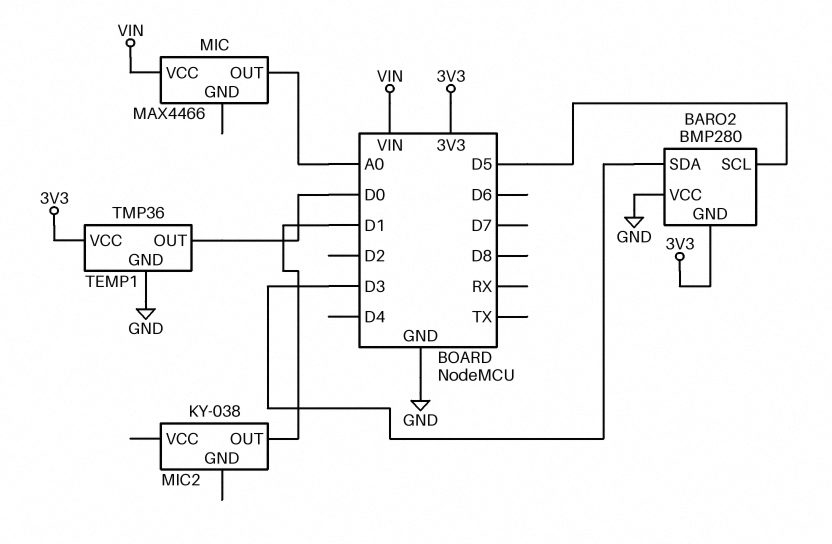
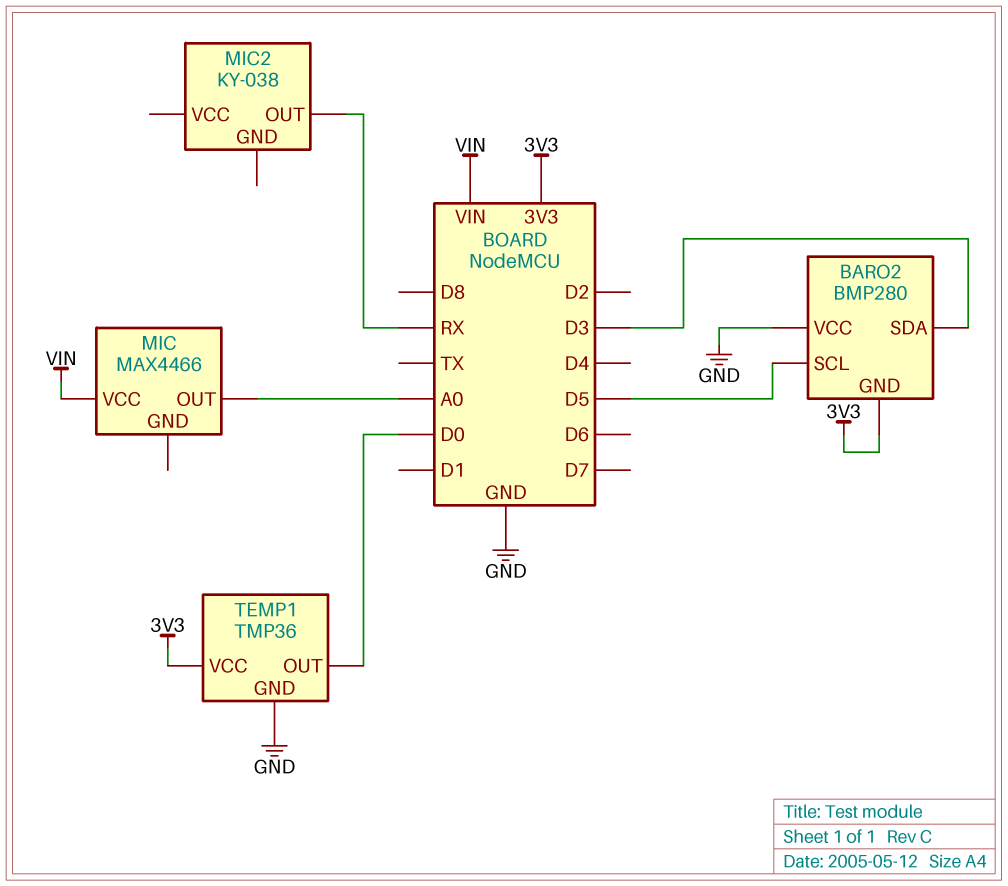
MIC2 pin OUT: D1 -> RX

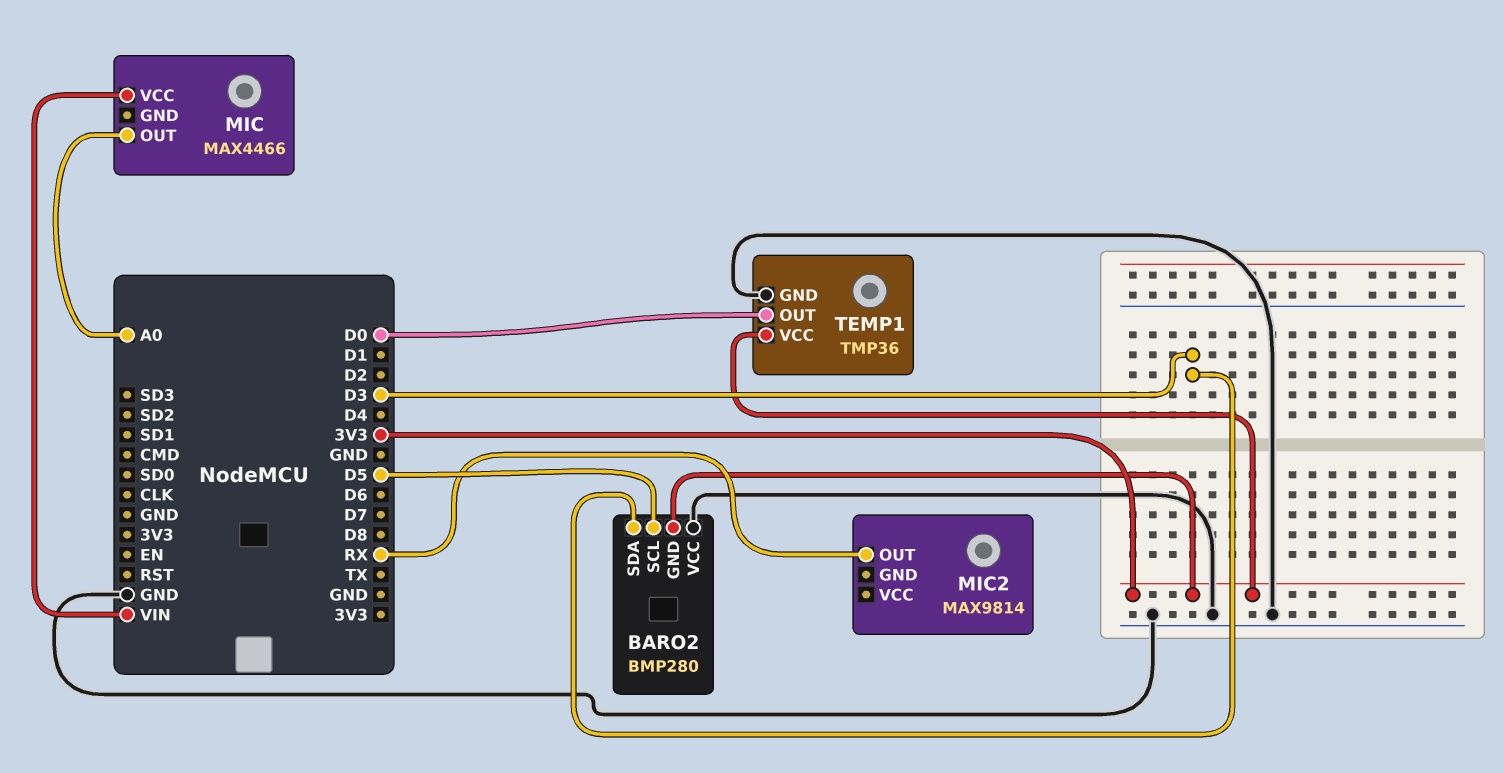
MIC2: KY-038 -> MAX9814

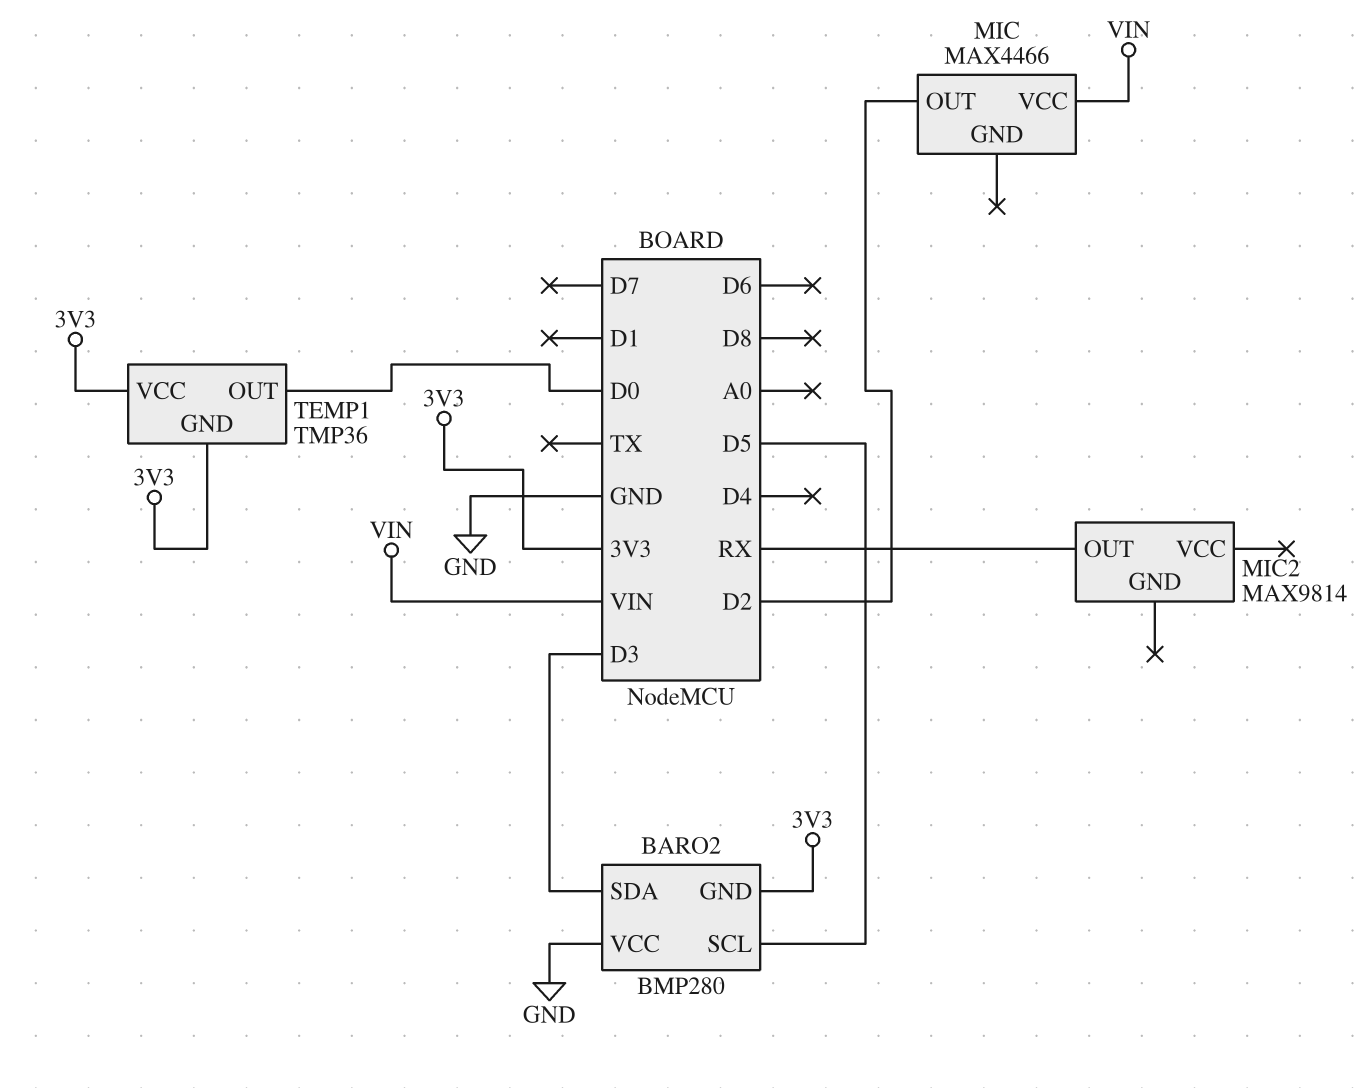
MIC pin OUT: A0 -> D2
TEMP1 pin GND: GND -> 3V3

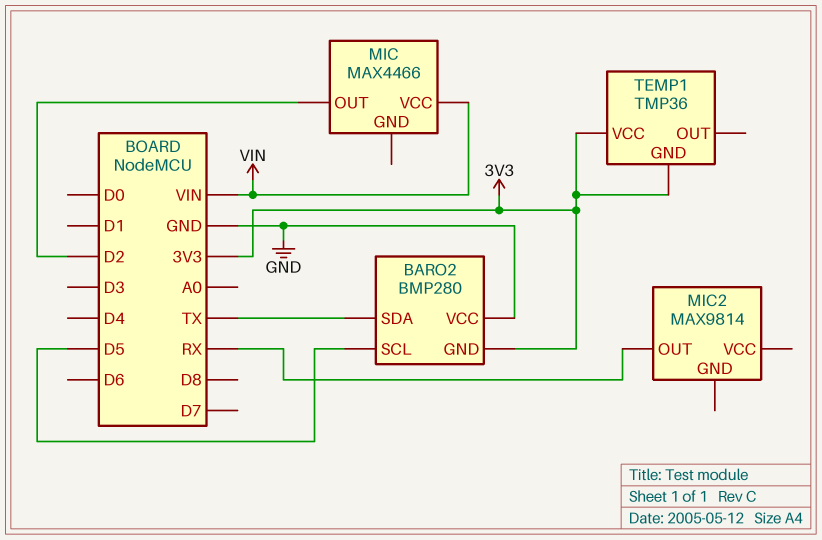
BARO2 pin SDA: D3 -> TX
TEMP1 pin OUT: D0 -> none

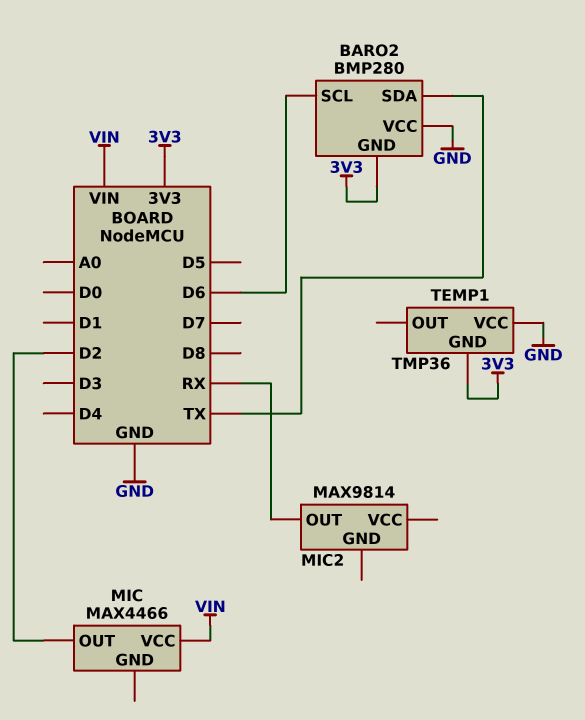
BARO2 pin SCL: D5 -> D6
TEMP1 pin VCC: 3V3 -> GND

